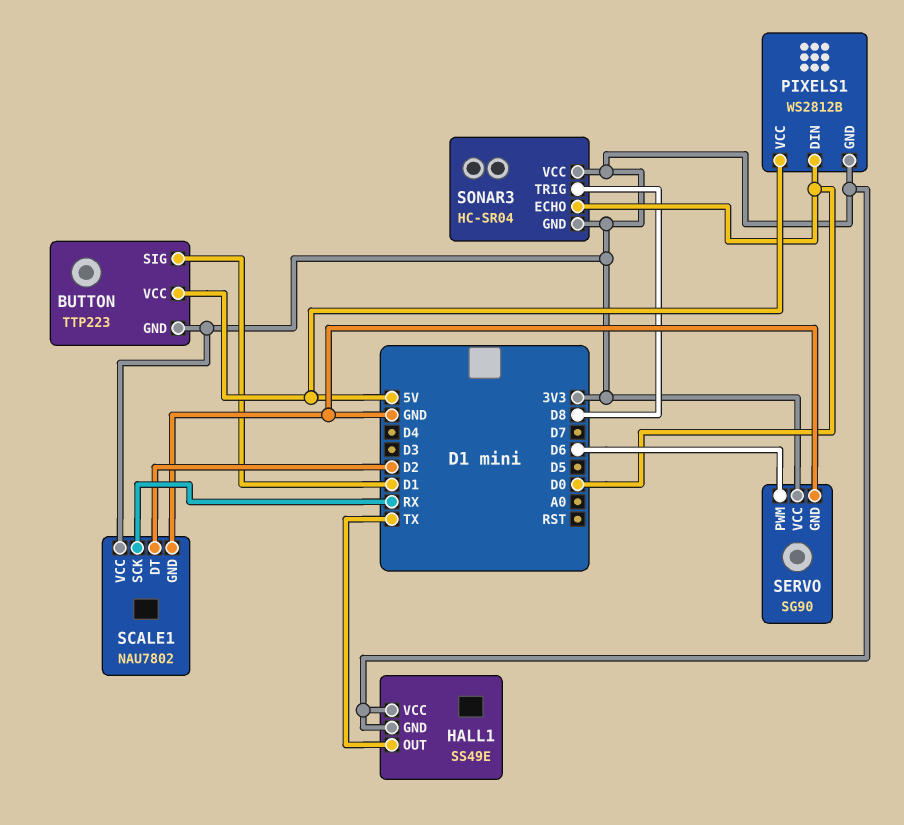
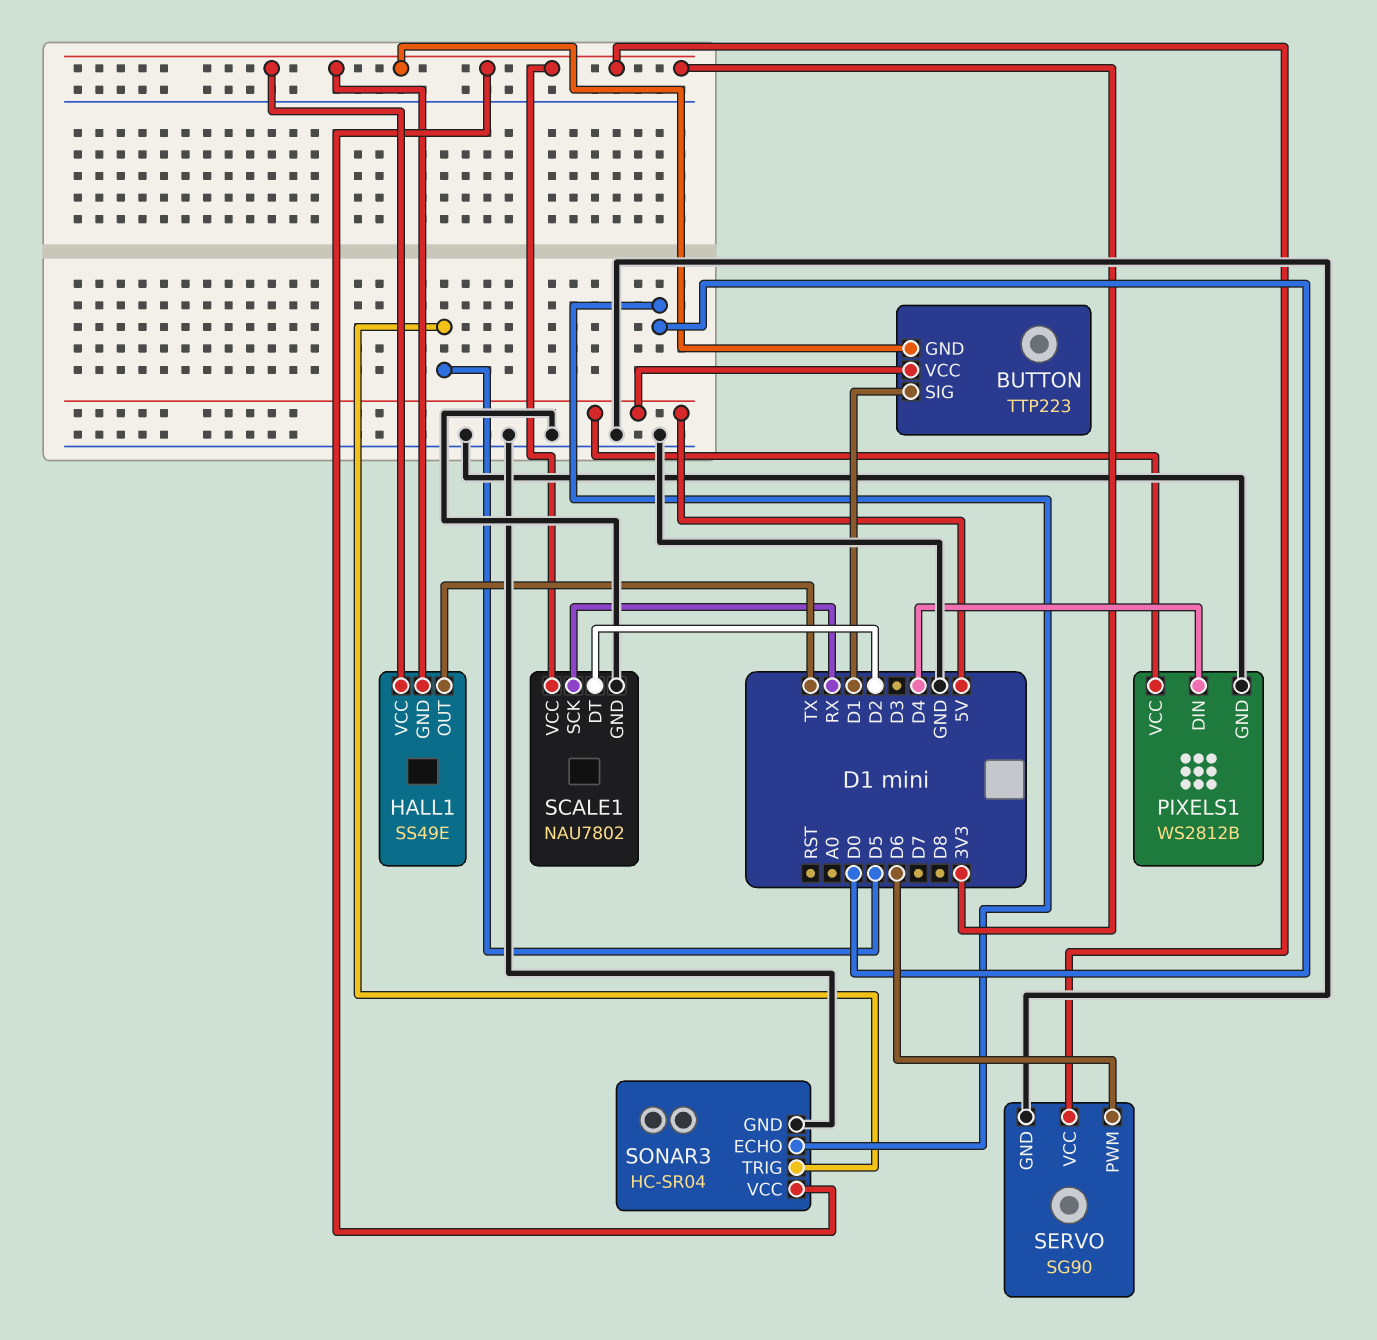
PIXELS1 pin DIN: D0 -> D4
PIXELS1 pin GND: 3V3 -> GND
SONAR3 pin GND: 3V3 -> GND
SONAR3 pin TRIG: D8 -> D5

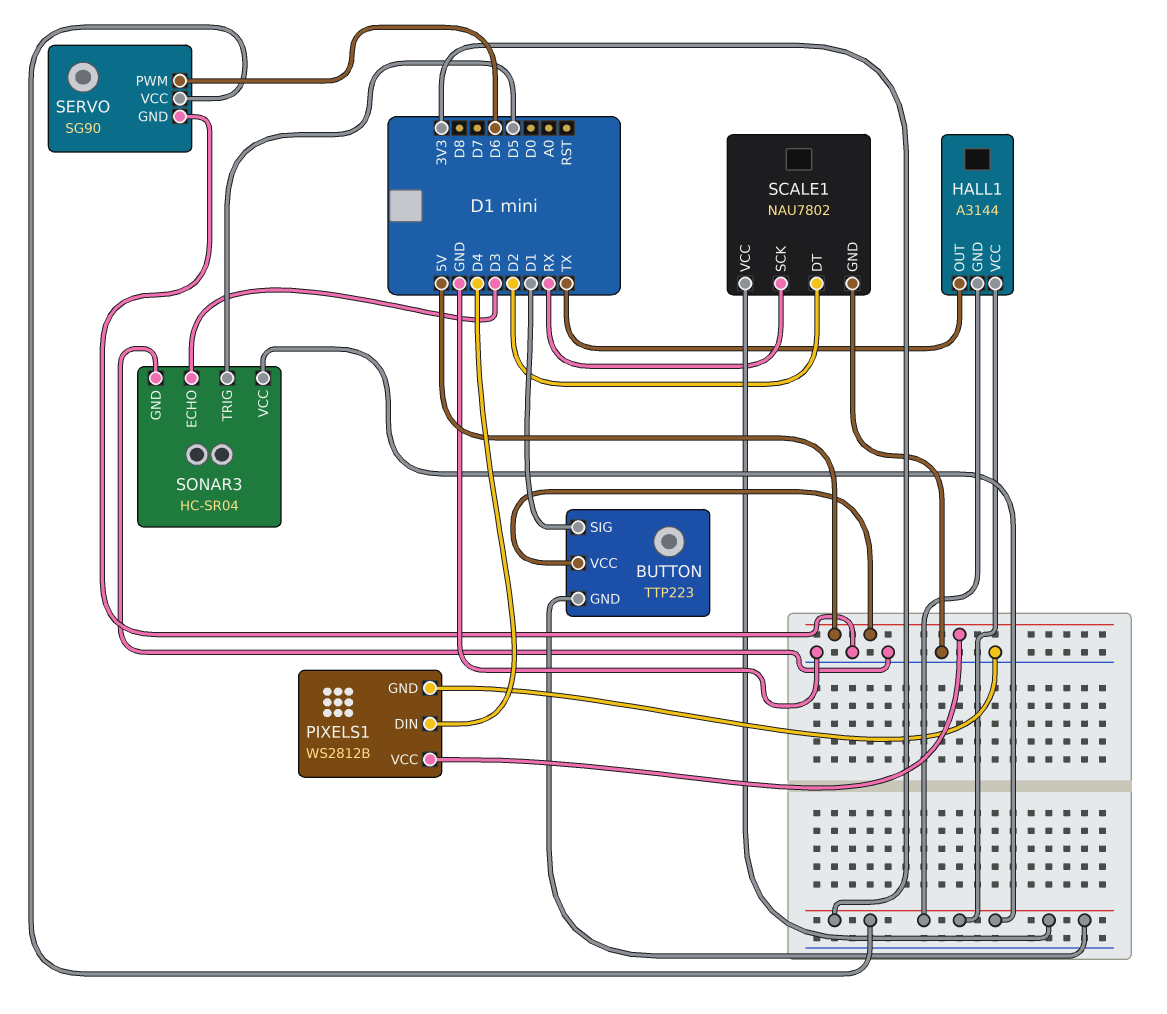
HALL1: SS49E -> A3144
SONAR3 pin ECHO: D0 -> D3

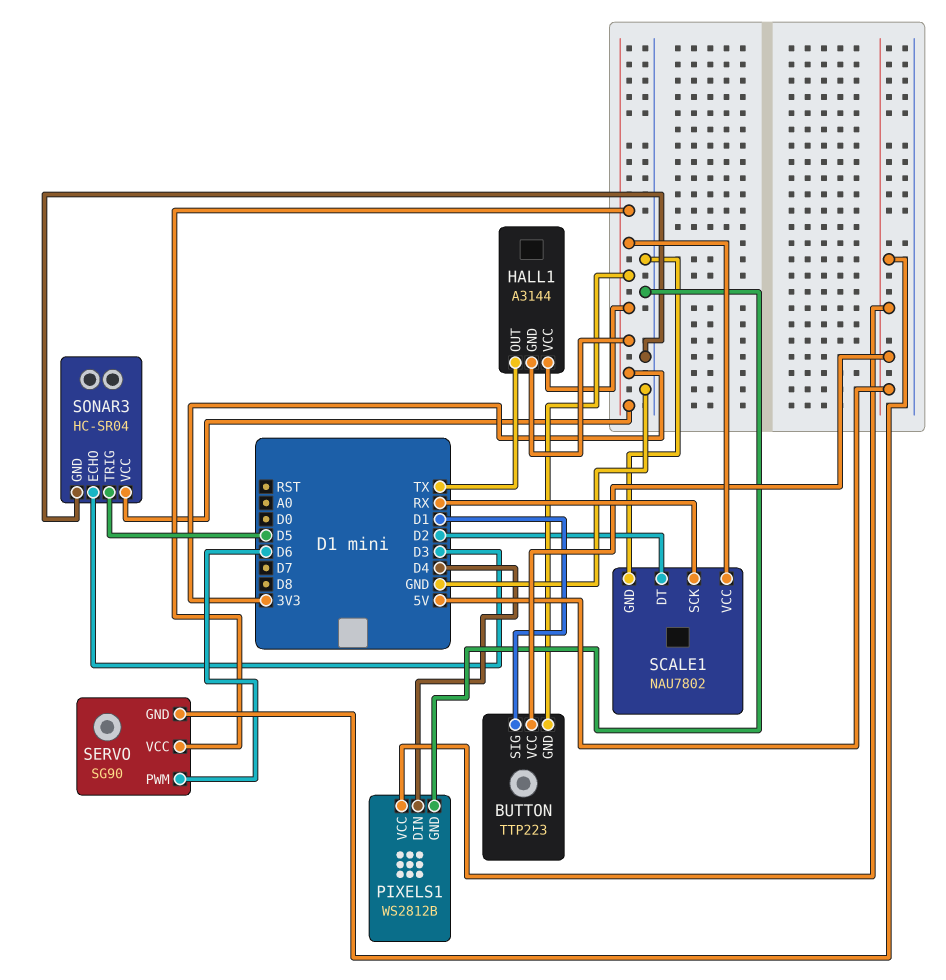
SERVO pin GND: GND -> 5V

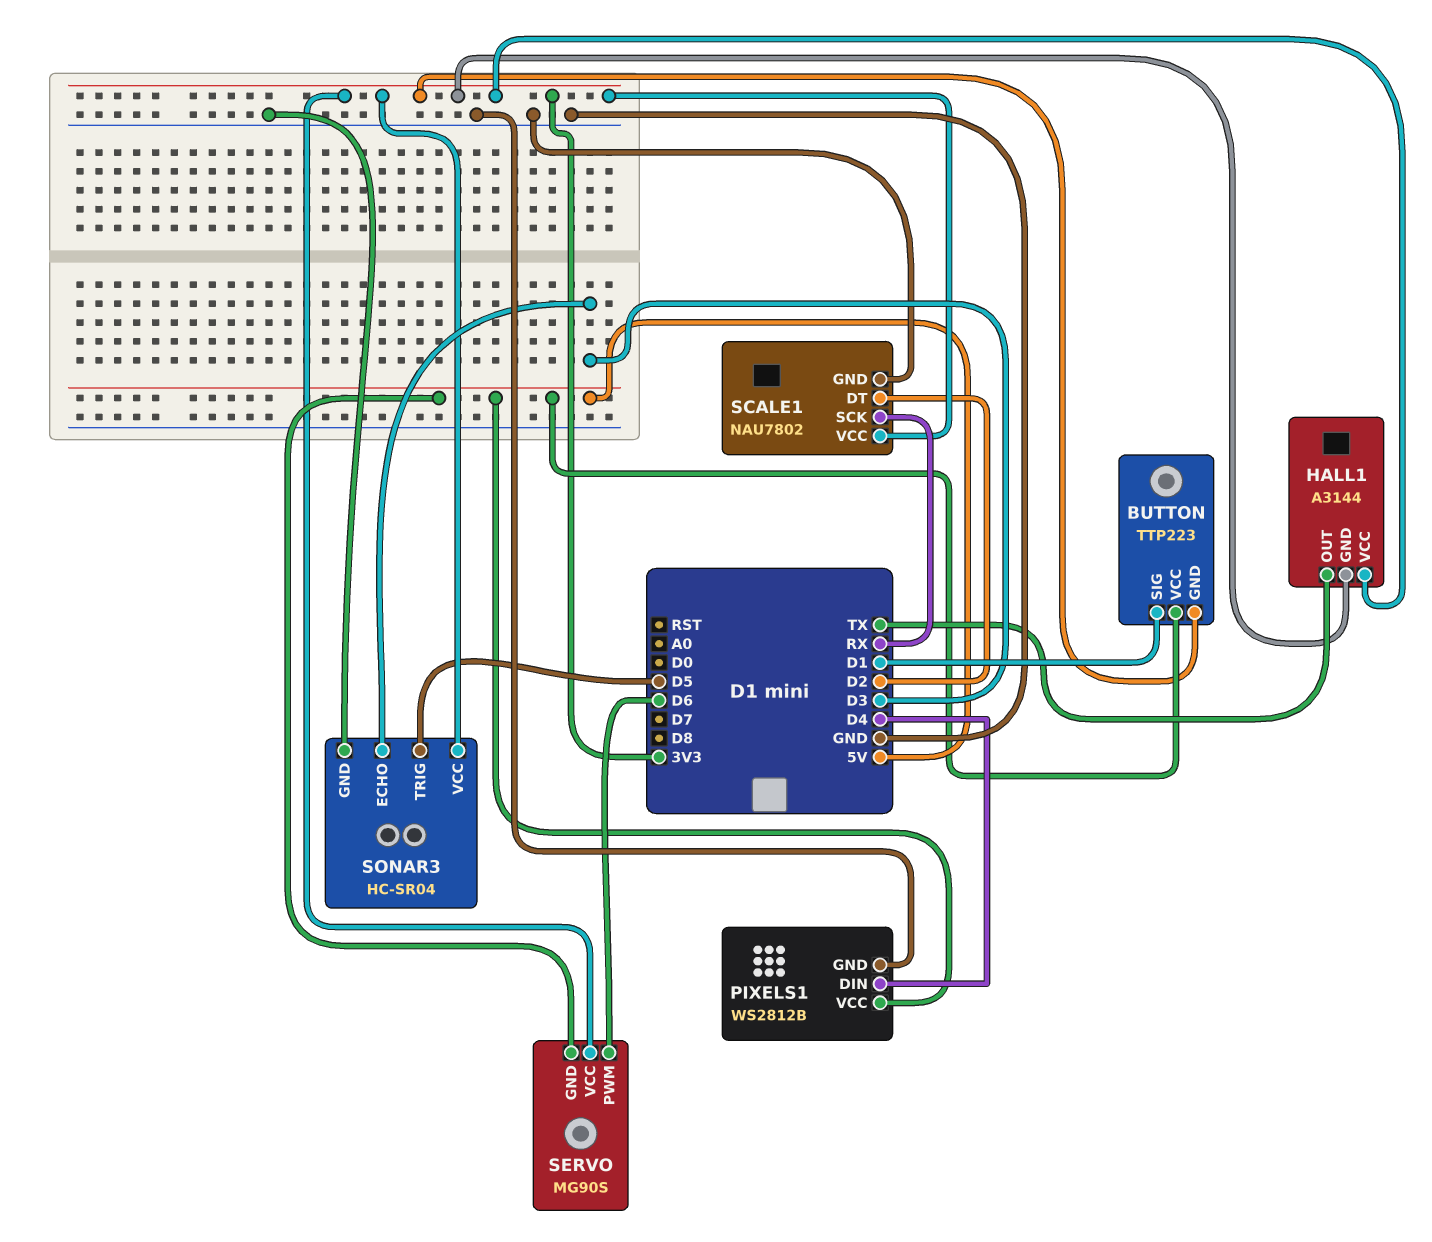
SERVO: SG90 -> MG90S

